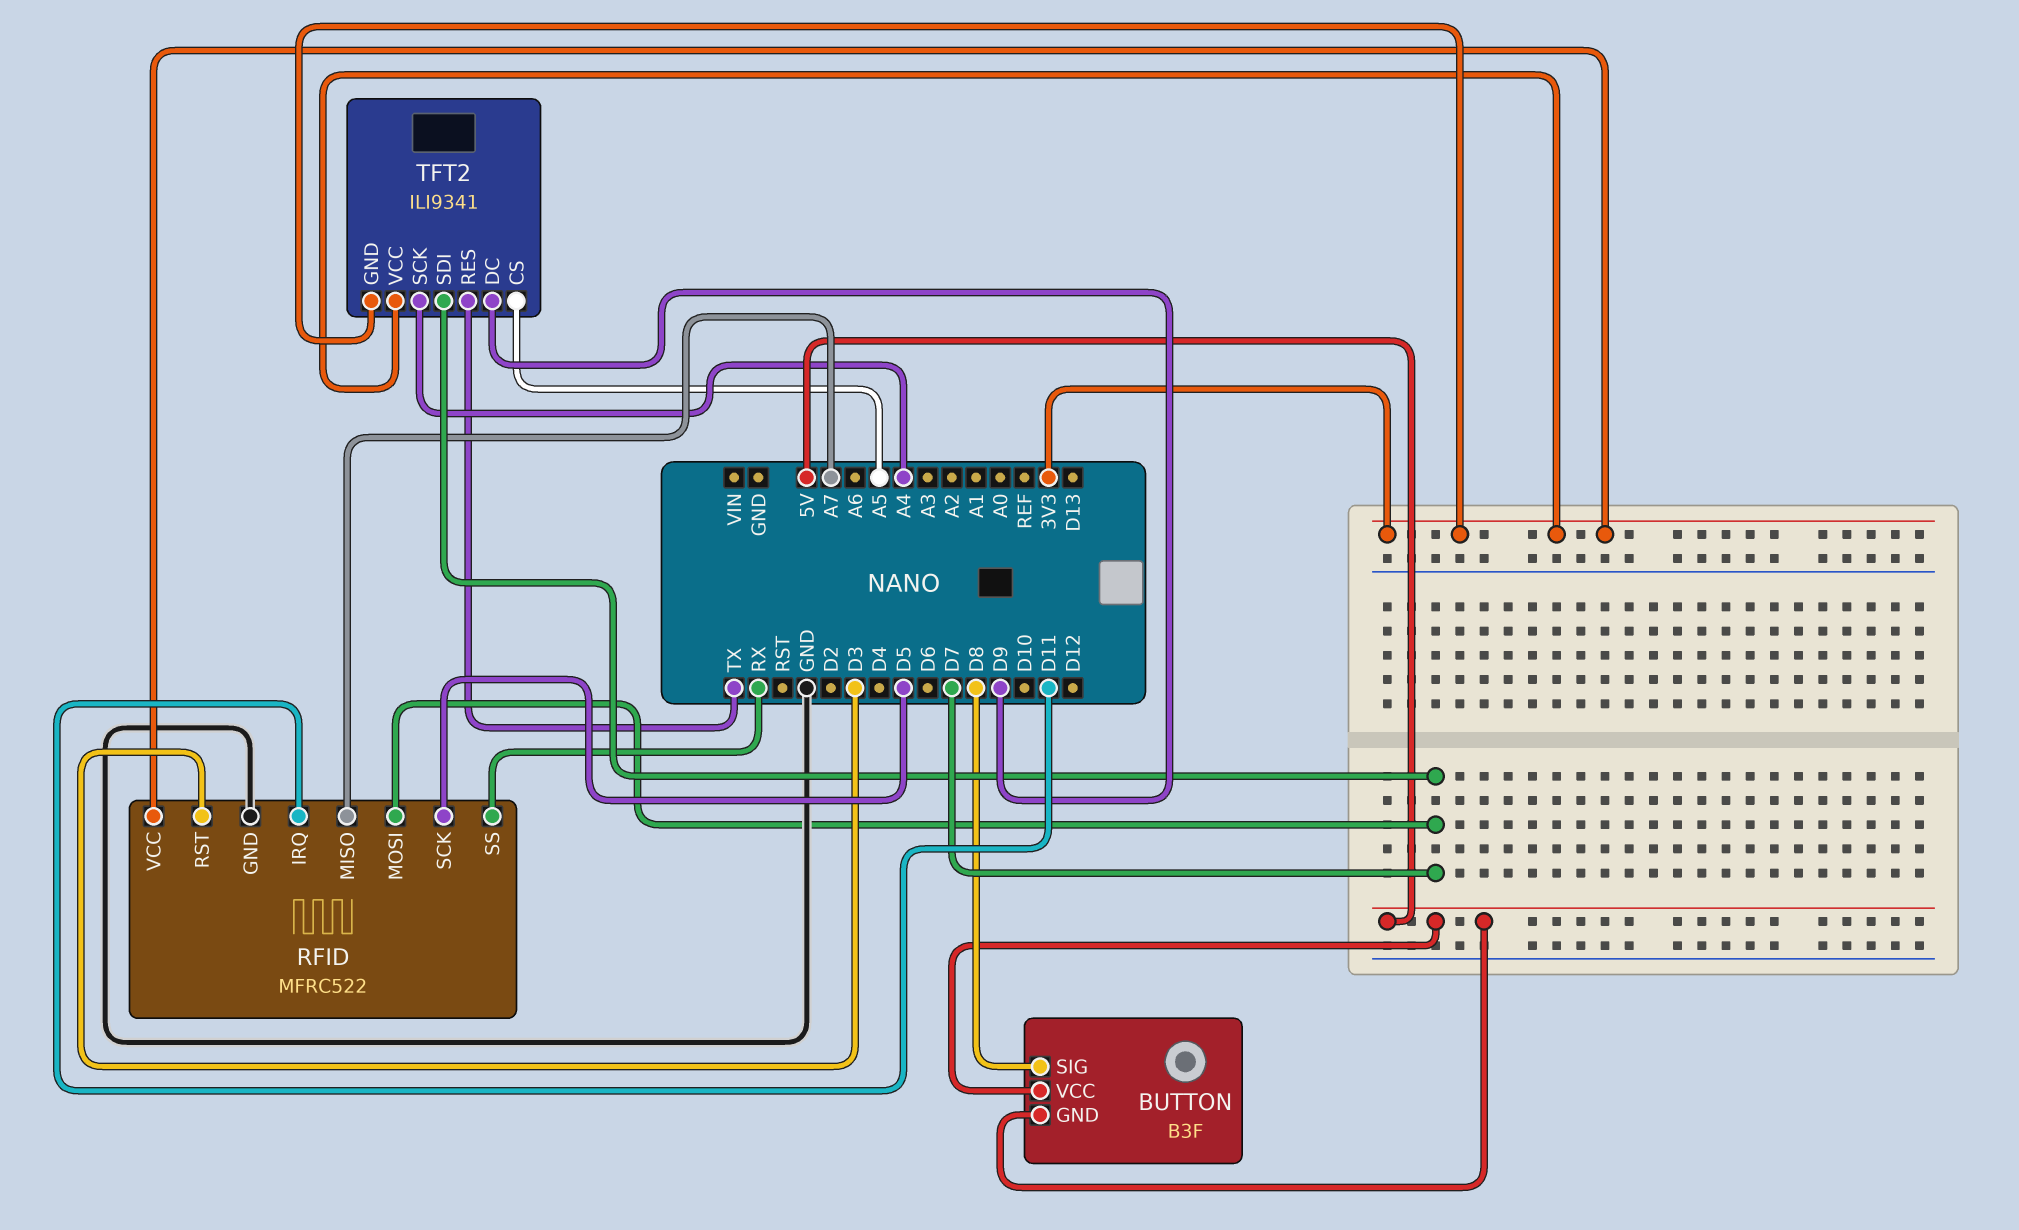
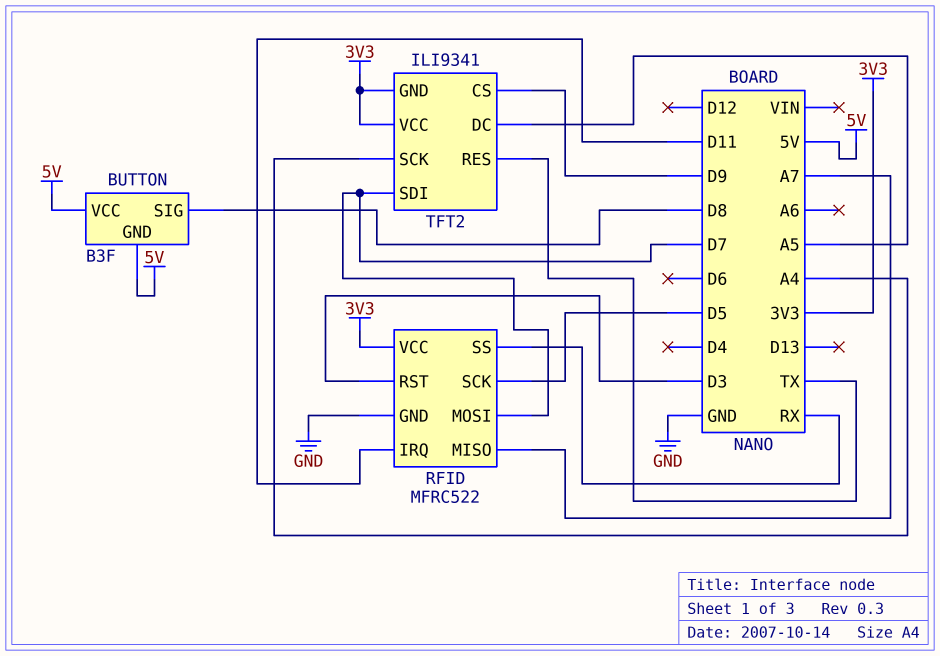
TFT2 pin CS: A5 -> D9
TFT2 pin DC: D9 -> A5

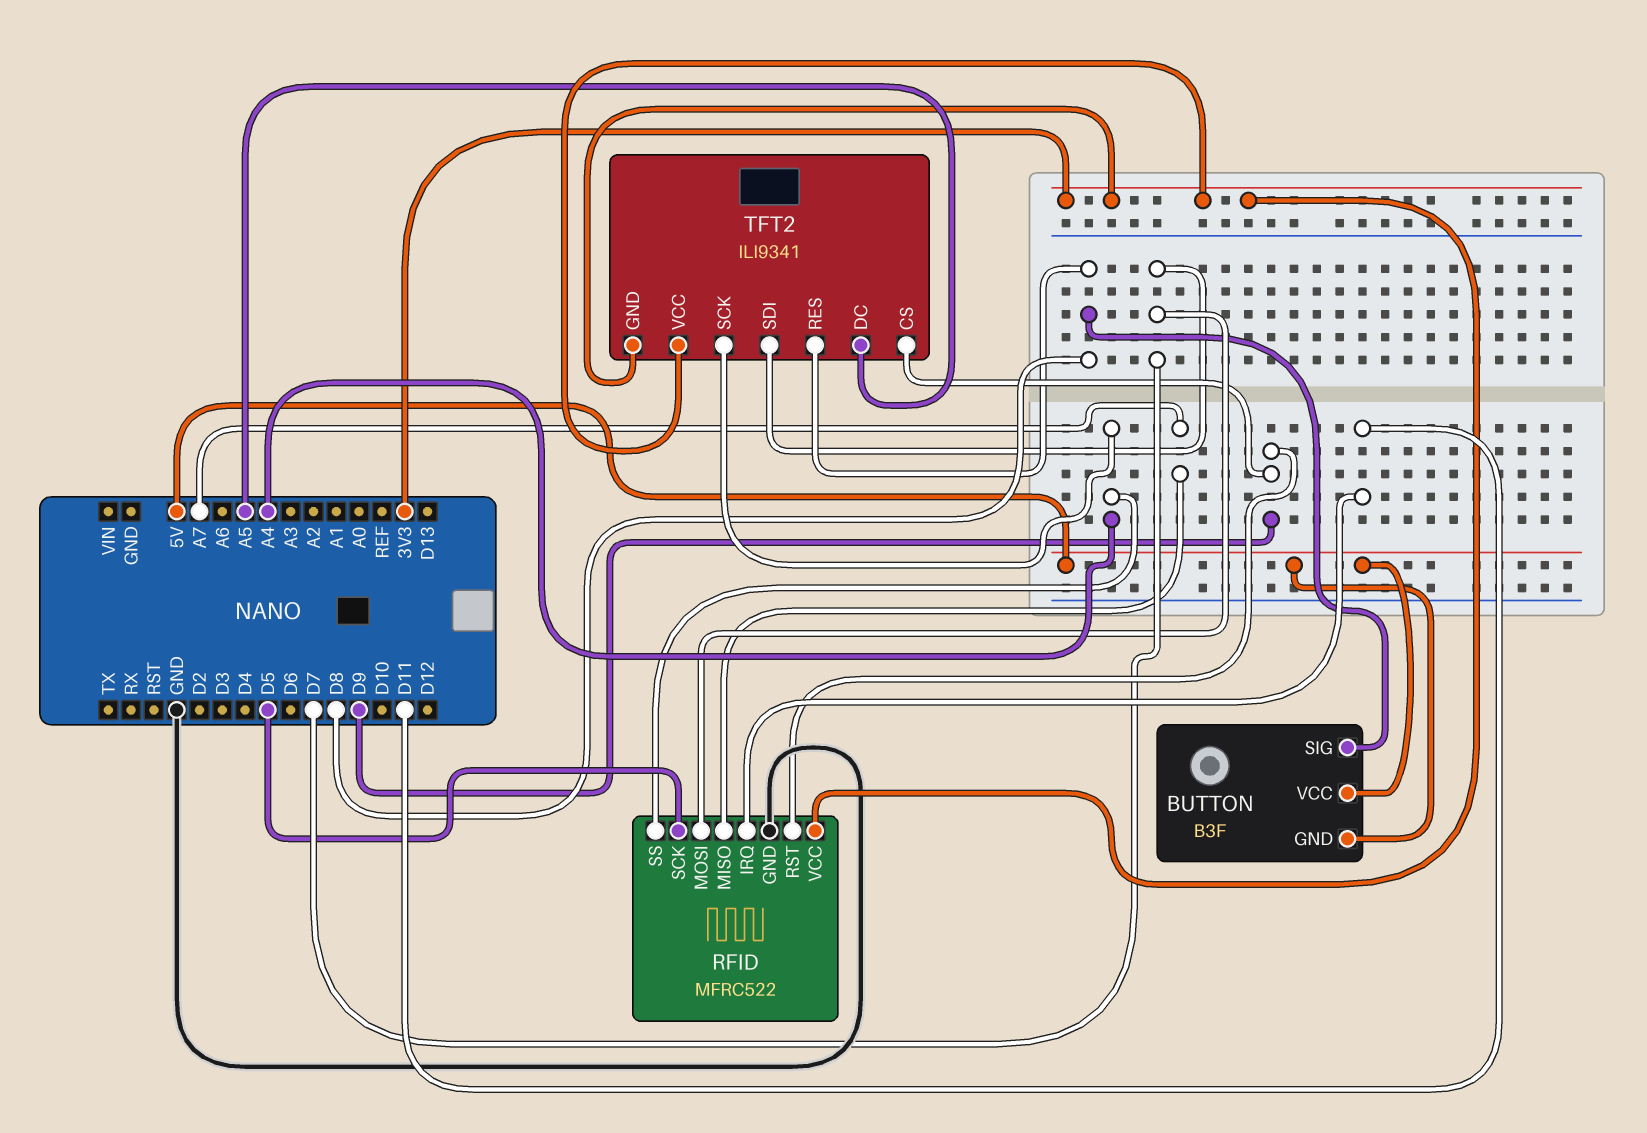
RFID pin RST: D3 -> D9
RFID pin SS: RX -> A4
TFT2 pin RES: TX -> D8

